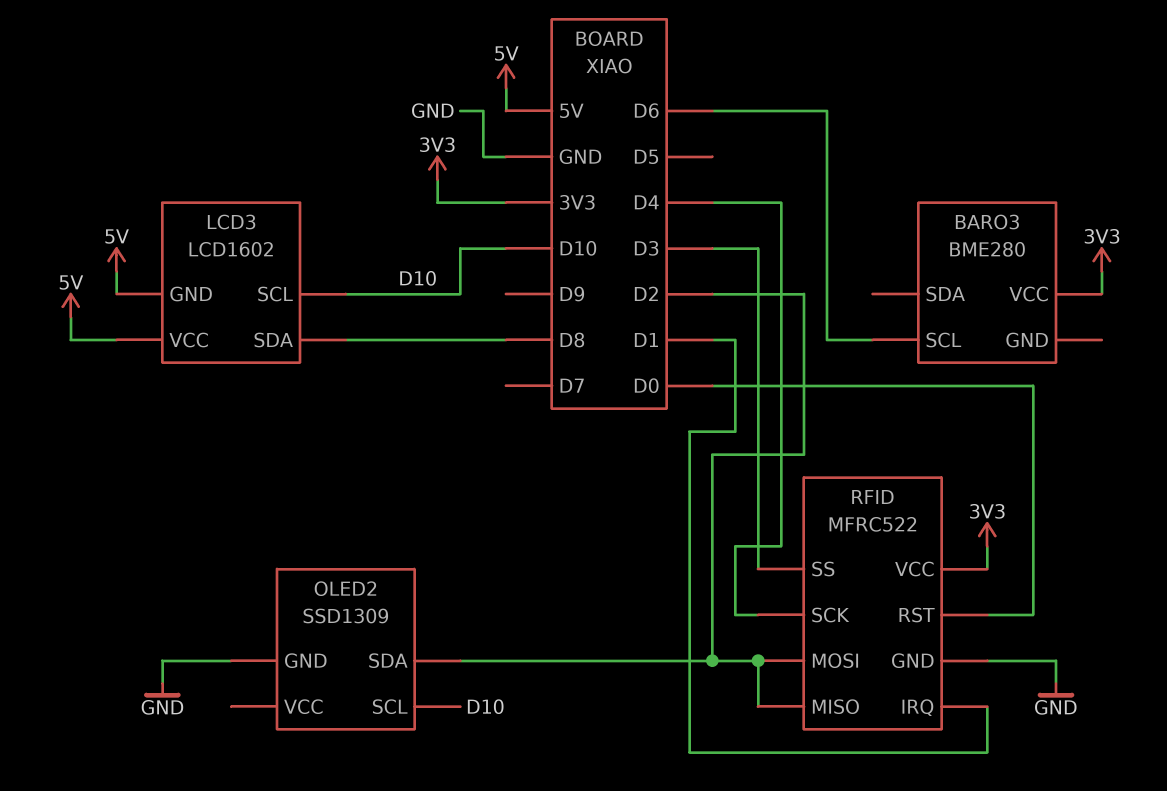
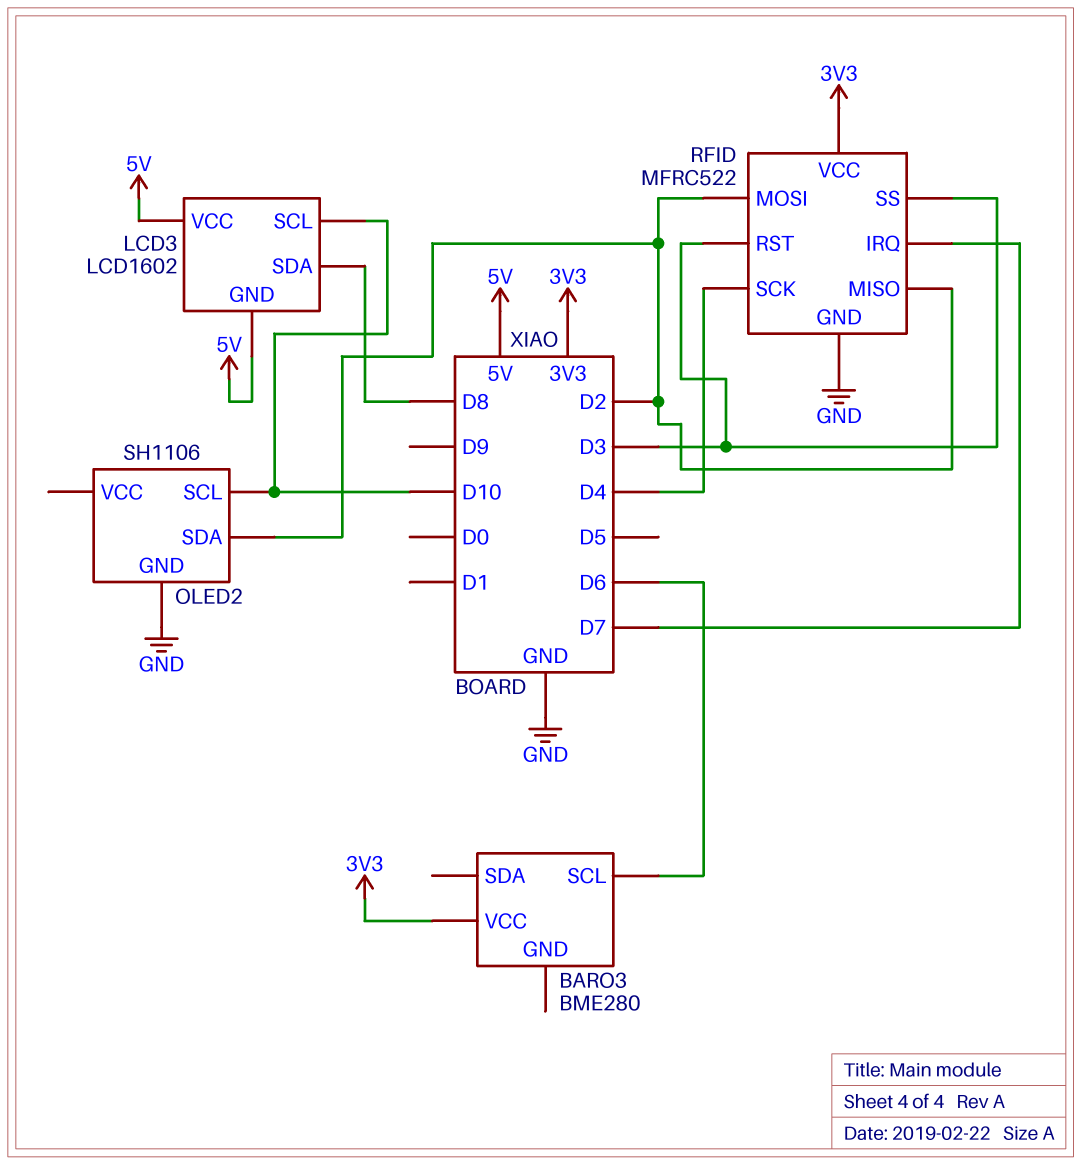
OLED2: SSD1309 -> SH1106
RFID pin IRQ: D1 -> D7
RFID pin RST: D0 -> D3

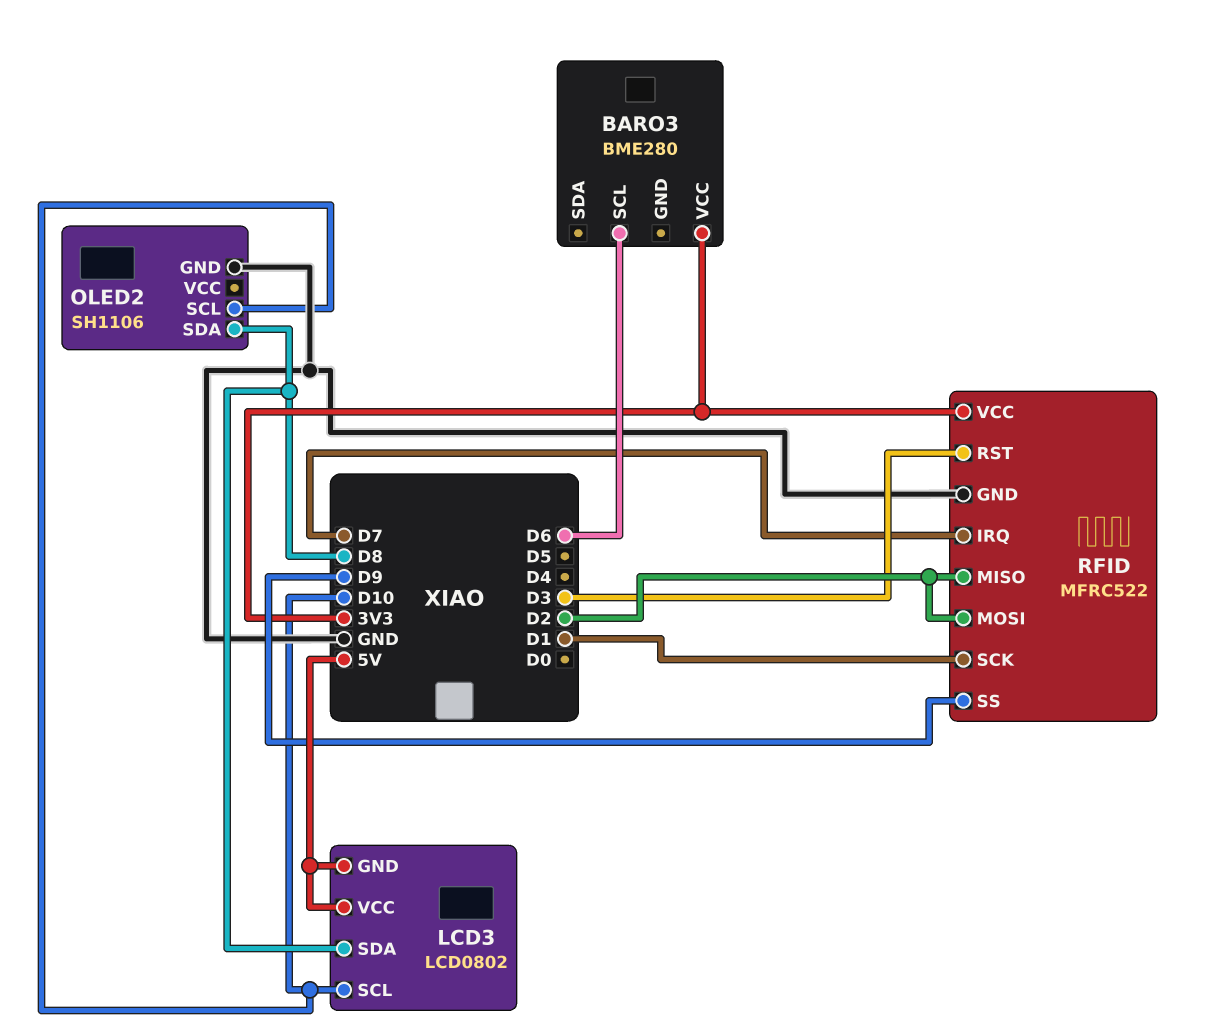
LCD3: LCD1602 -> LCD0802
OLED2 pin SDA: D2 -> D8
RFID pin SCK: D4 -> D1
RFID pin SS: D3 -> D9

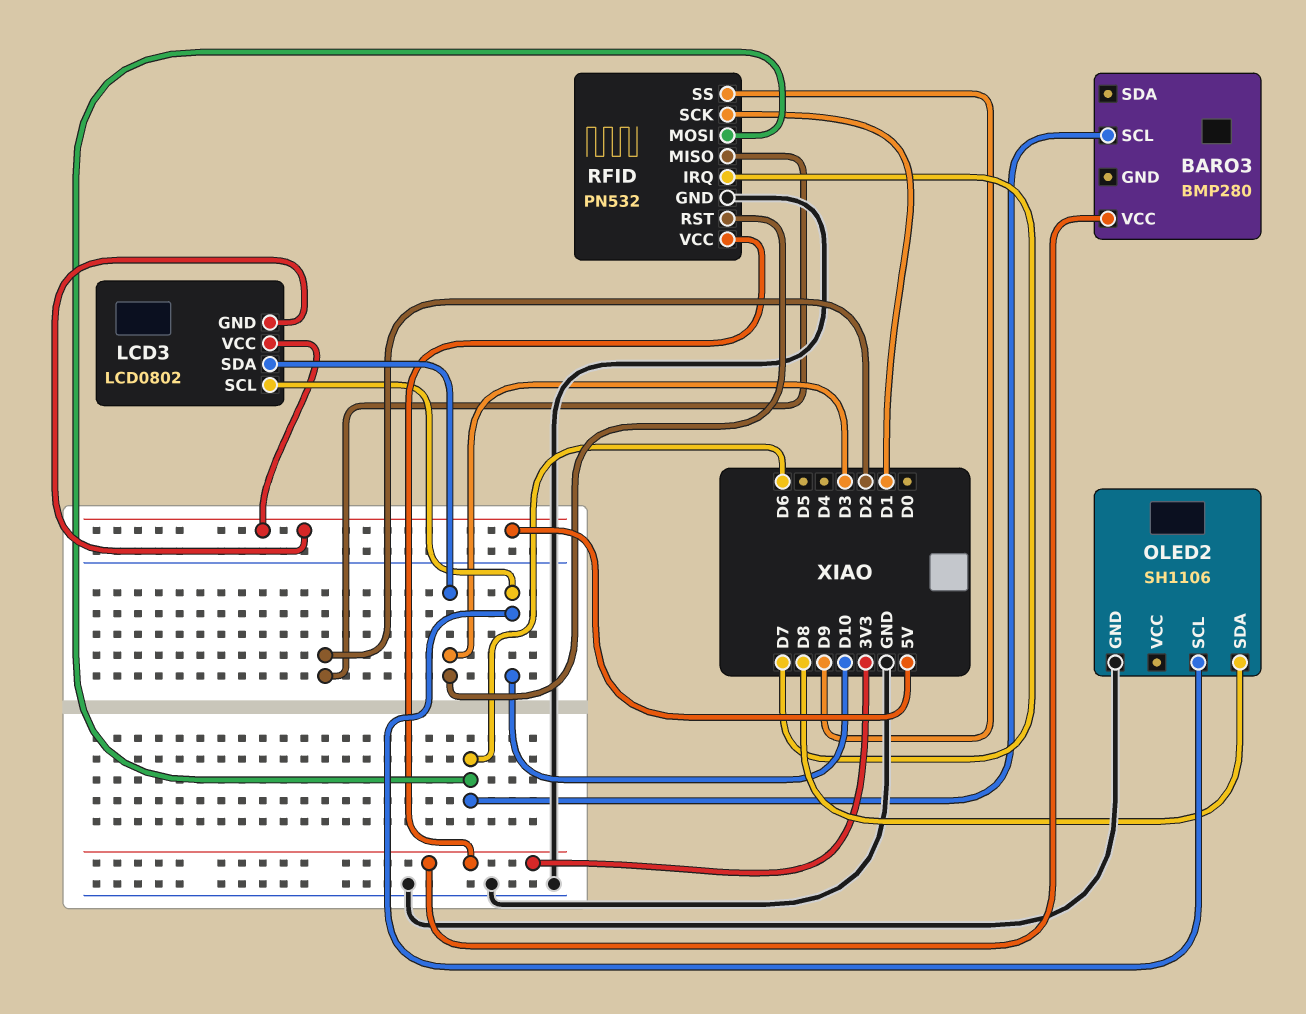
BARO3: BME280 -> BMP280
LCD3 pin SDA: D8 -> D3
RFID: MFRC522 -> PN532
RFID pin MOSI: D2 -> D6

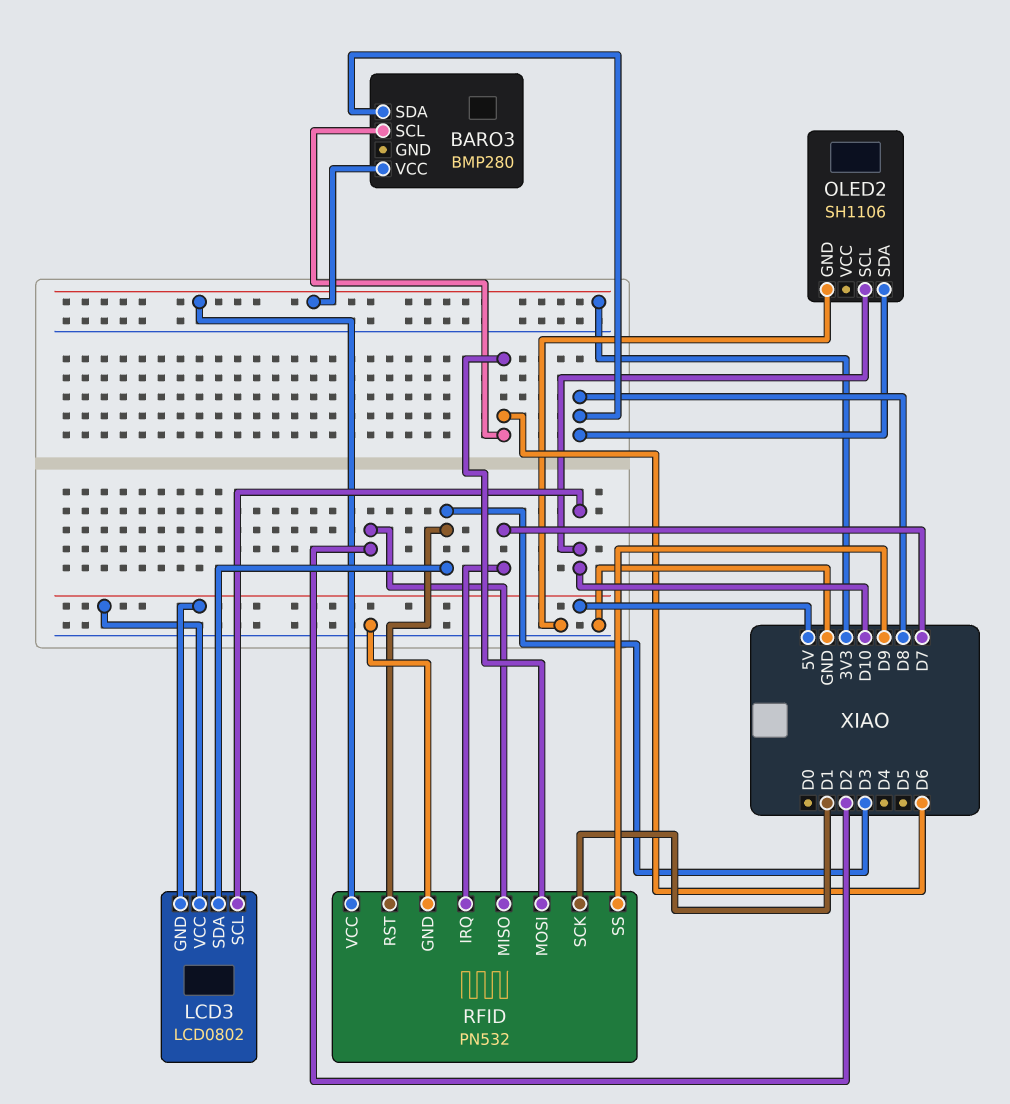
BARO3 pin SDA: none -> D8

